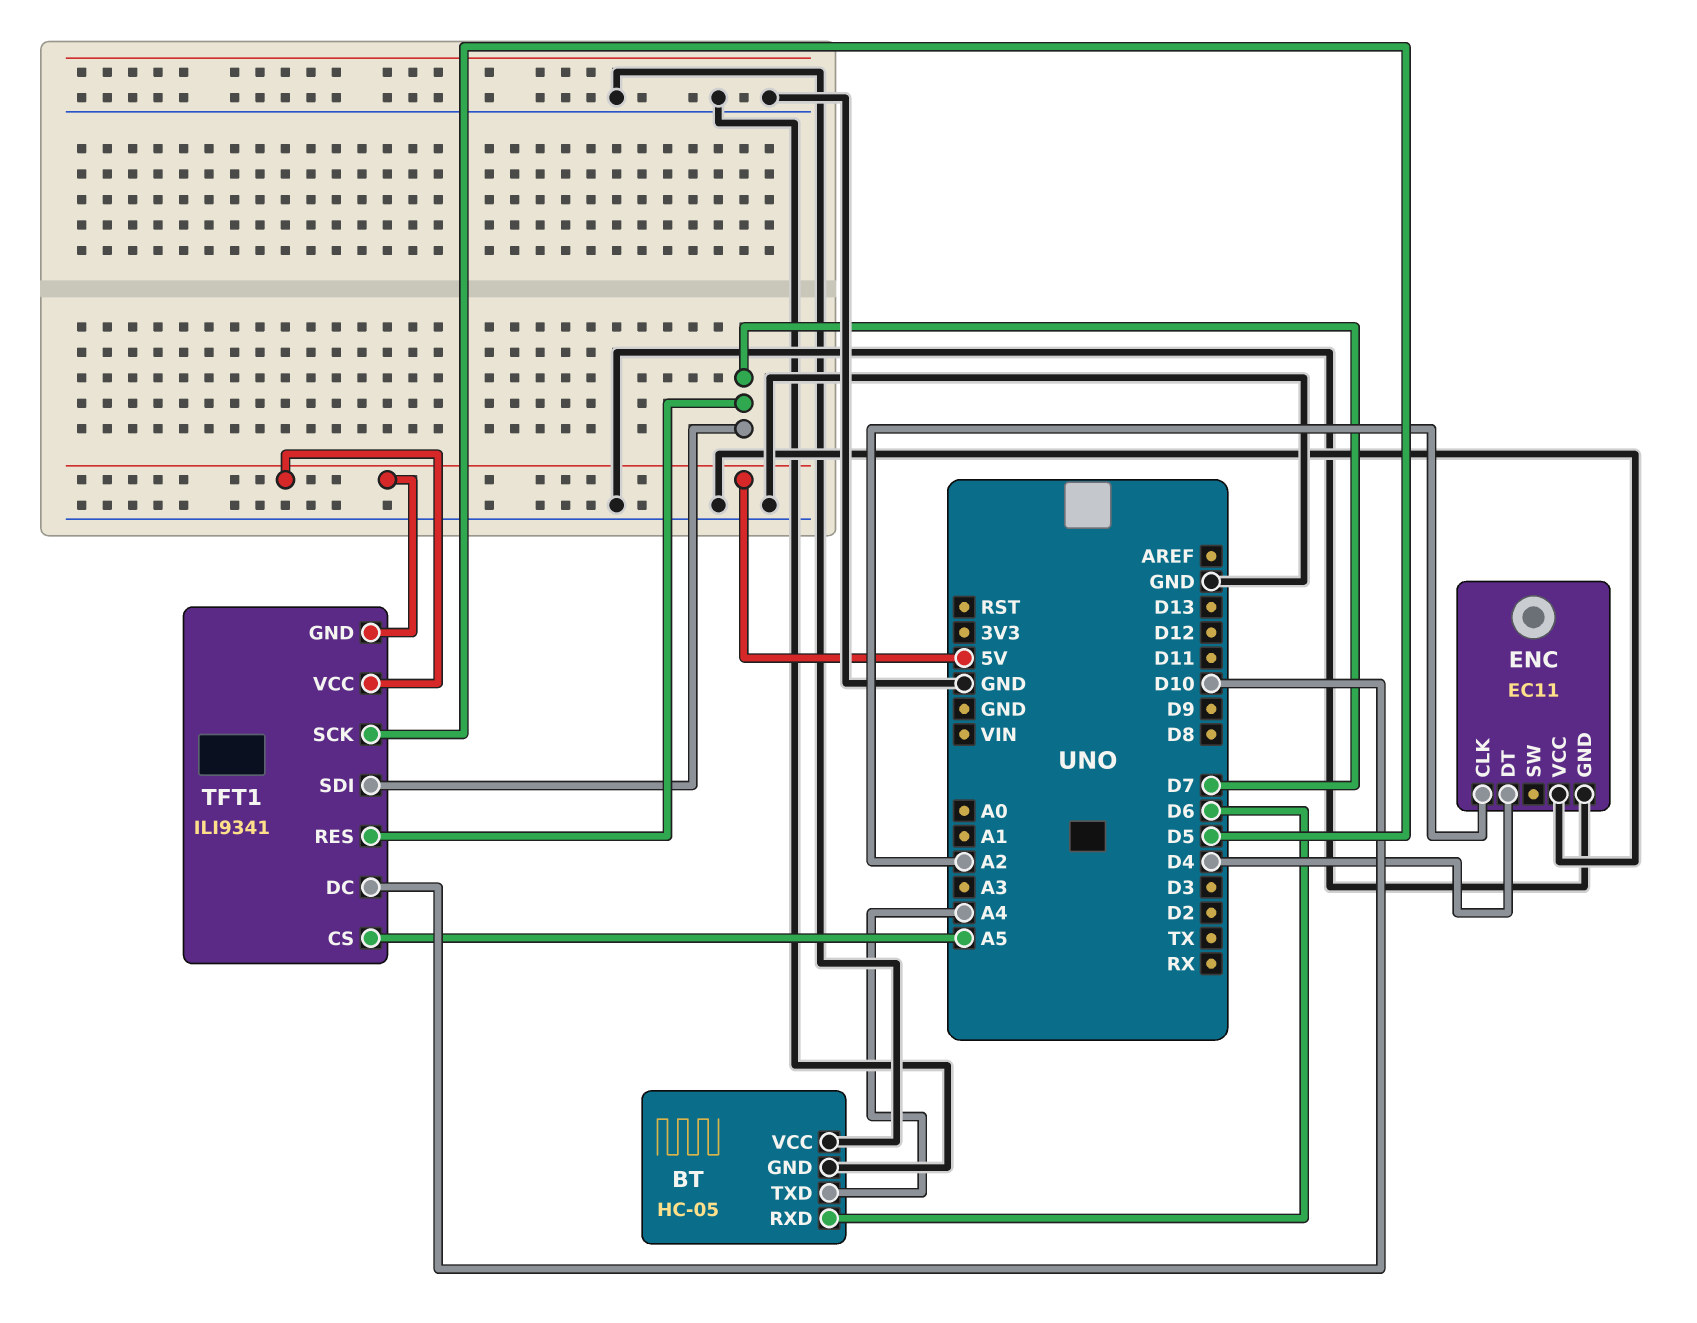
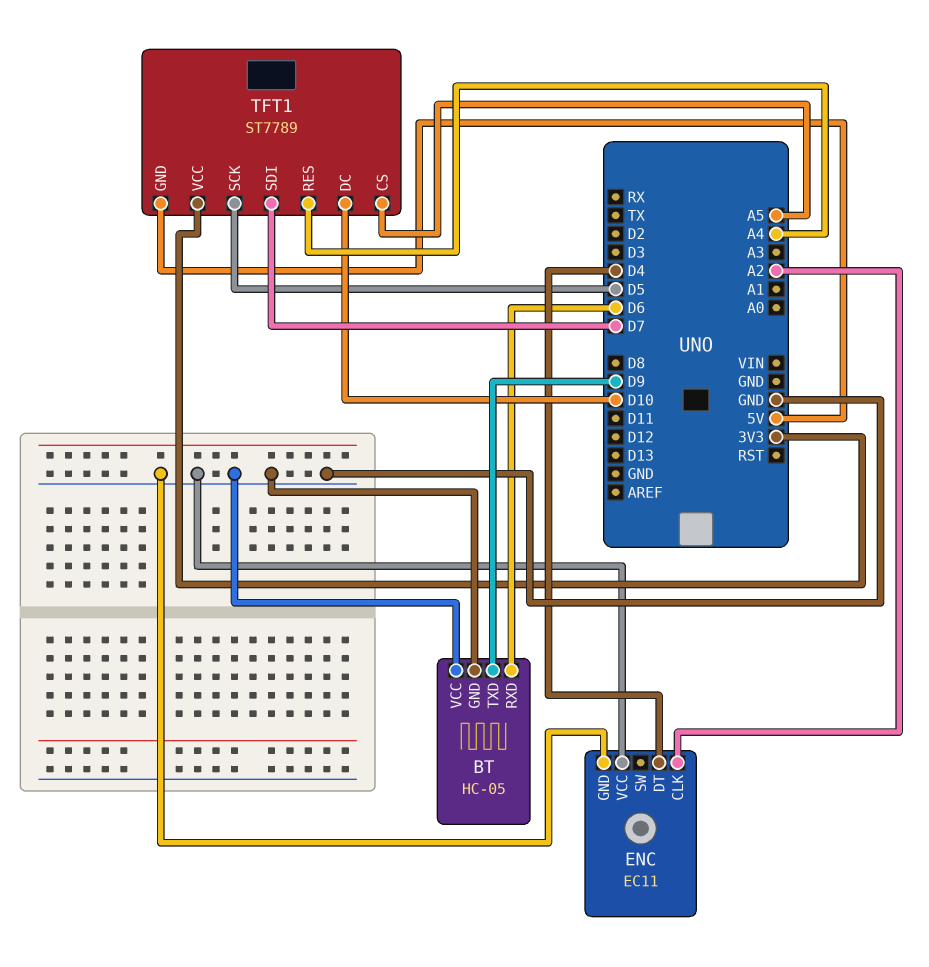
BT pin TXD: A4 -> D9
TFT1: ILI9341 -> ST7789
TFT1 pin RES: D7 -> A4
TFT1 pin VCC: 5V -> 3V3

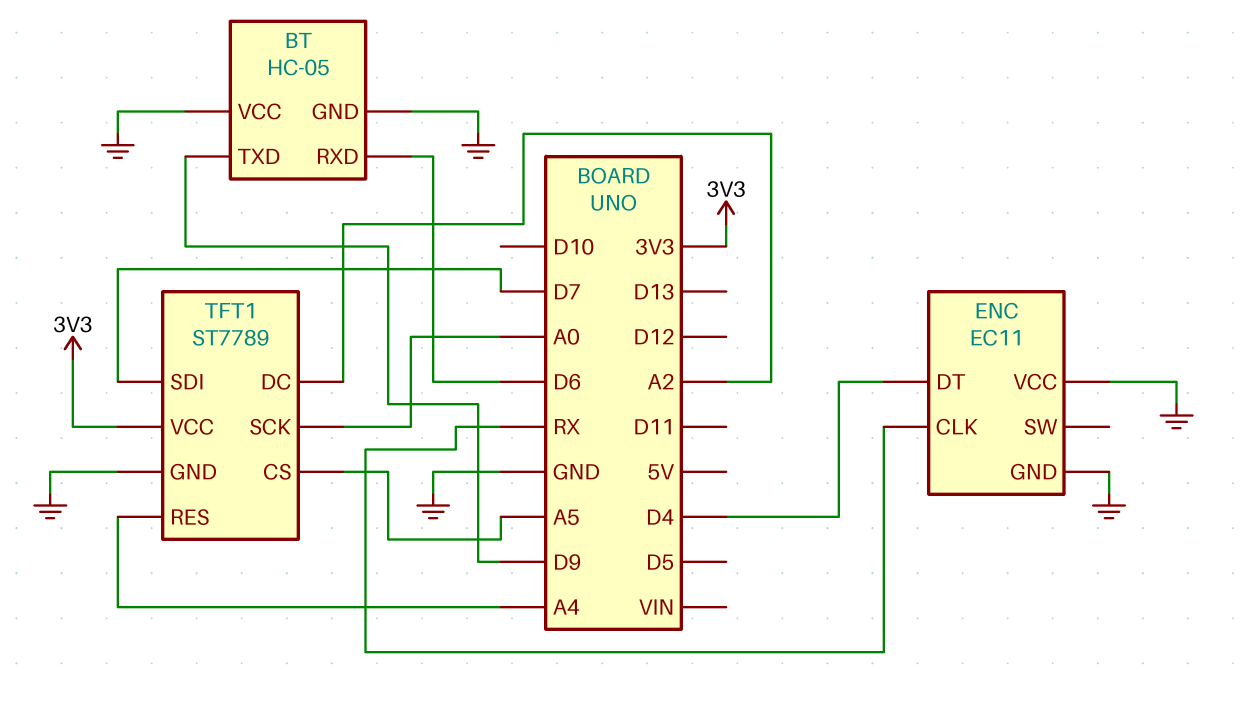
ENC pin CLK: A2 -> RX
TFT1 pin DC: D10 -> A2
TFT1 pin GND: 5V -> GND
TFT1 pin SCK: D5 -> A0

